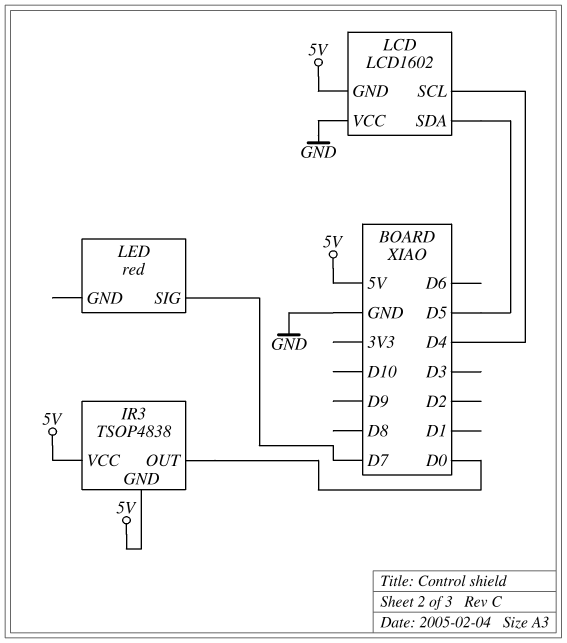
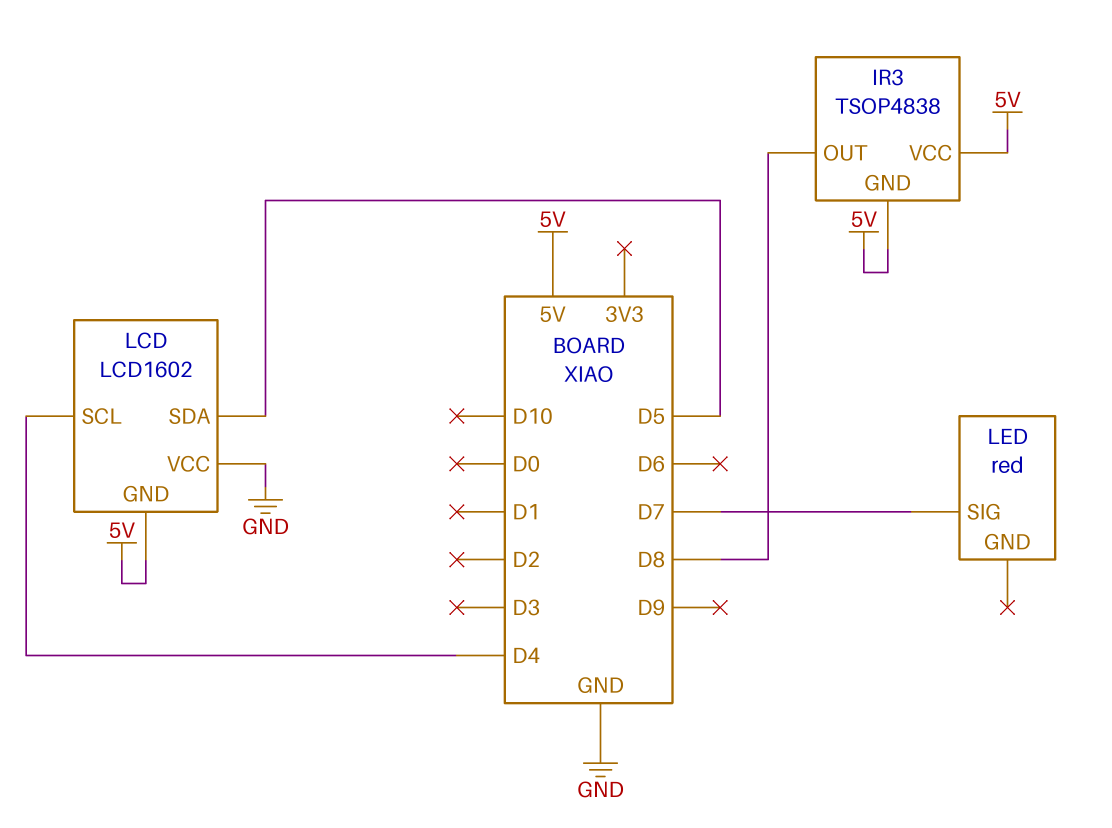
IR3 pin OUT: D0 -> D8

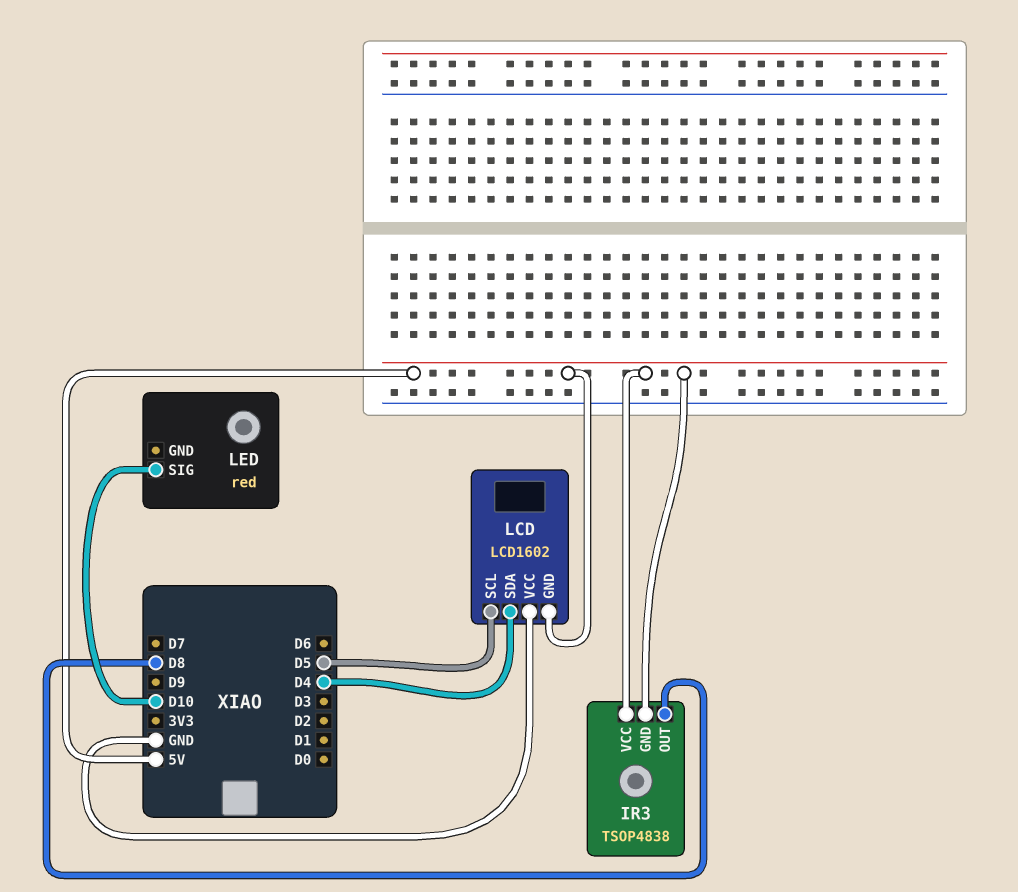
LCD pin SCL: D4 -> D5
LCD pin SDA: D5 -> D4
LED pin SIG: D7 -> D10

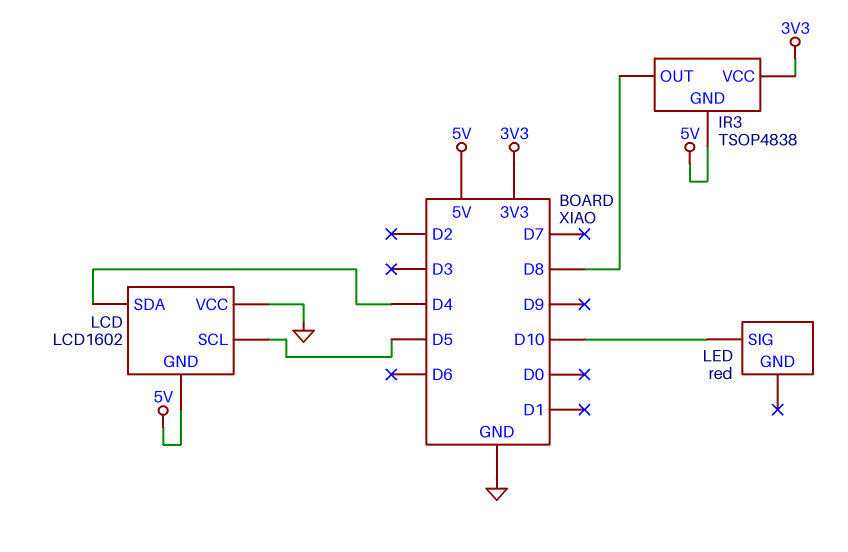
IR3 pin VCC: 5V -> 3V3

